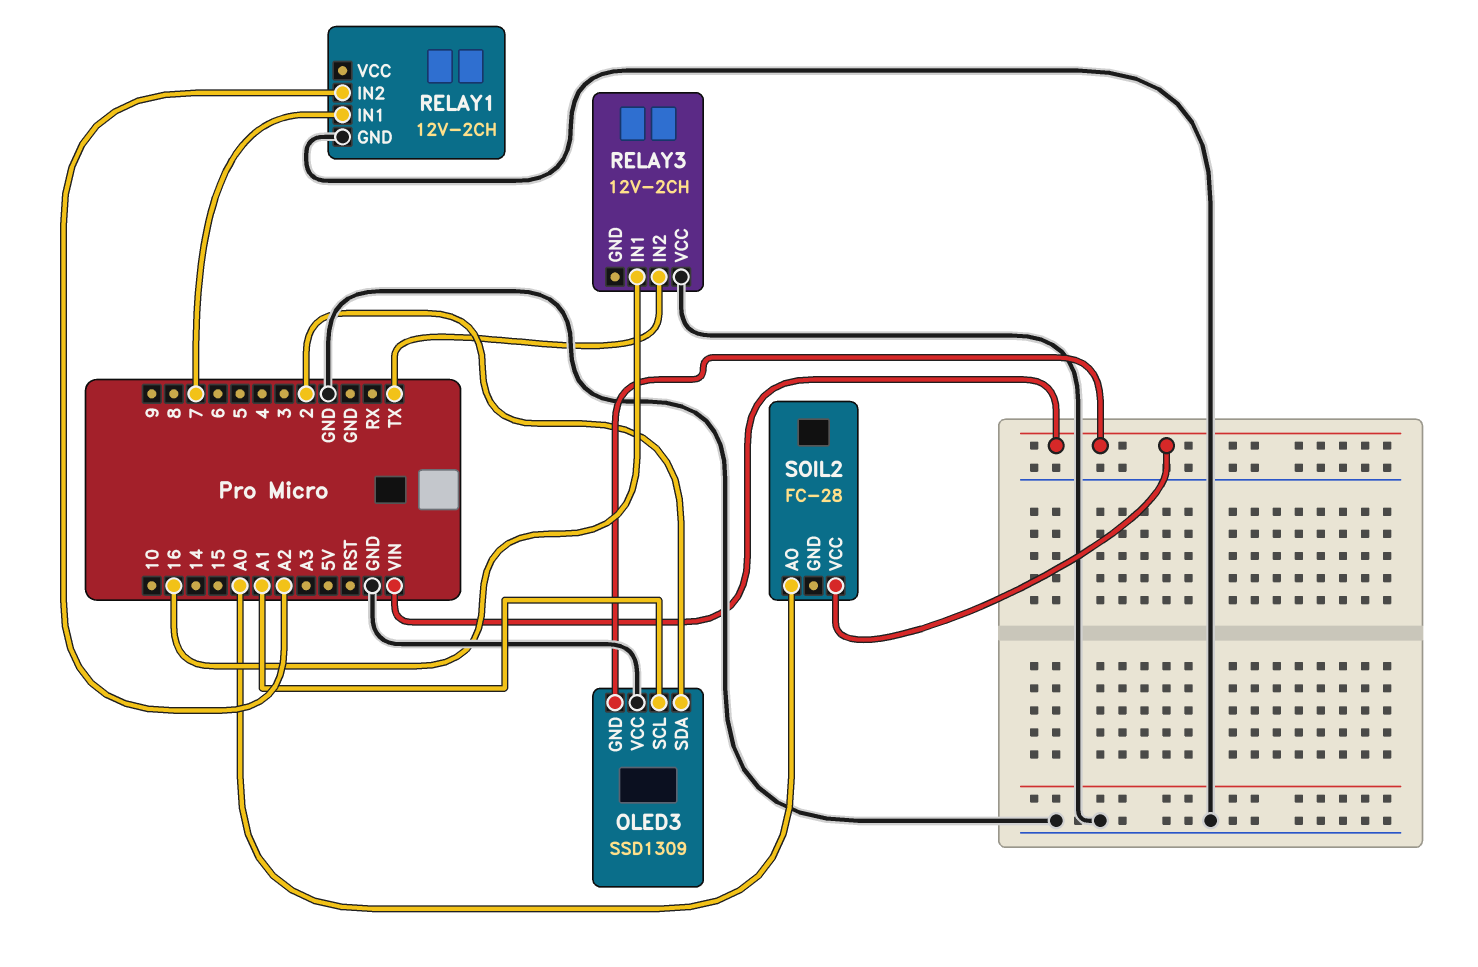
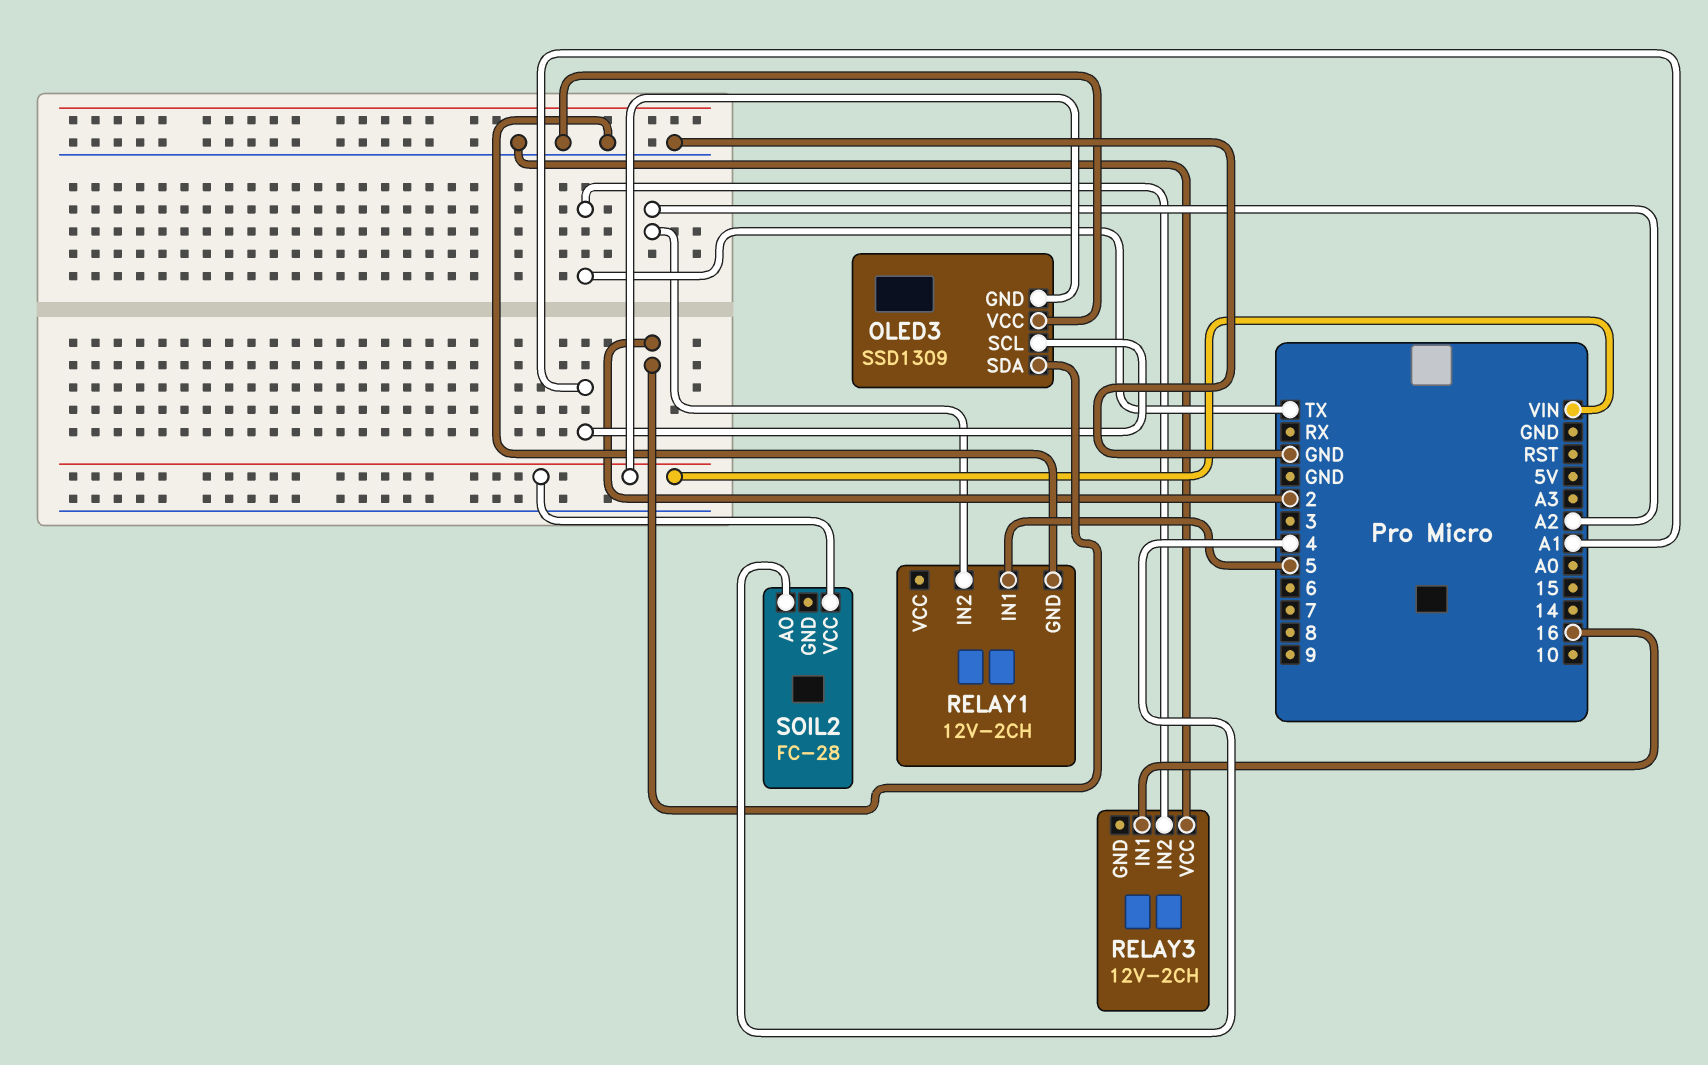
RELAY1 pin IN1: 7 -> 5
SOIL2 pin AO: A0 -> 4

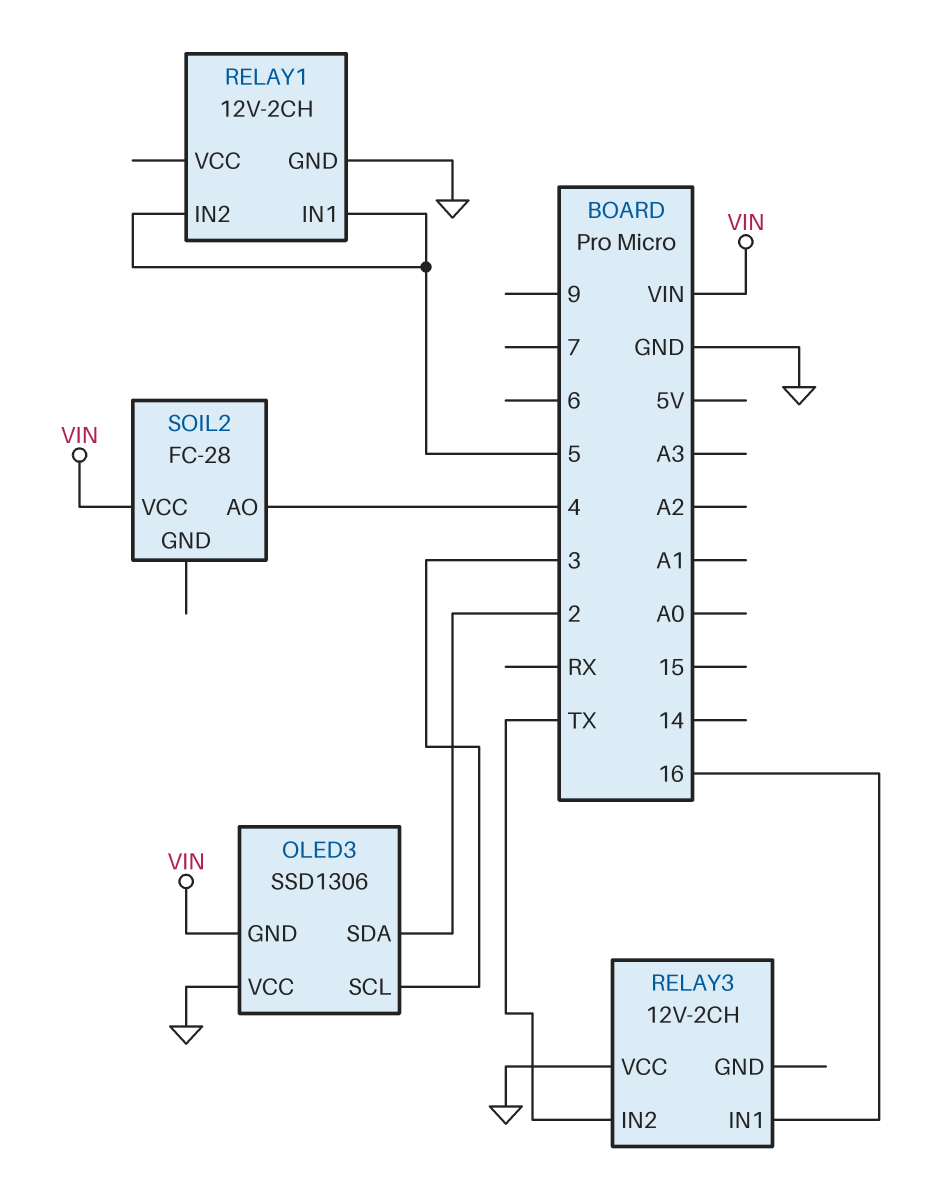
OLED3: SSD1309 -> SSD1306
OLED3 pin SCL: A1 -> 3
RELAY1 pin IN2: A2 -> 5

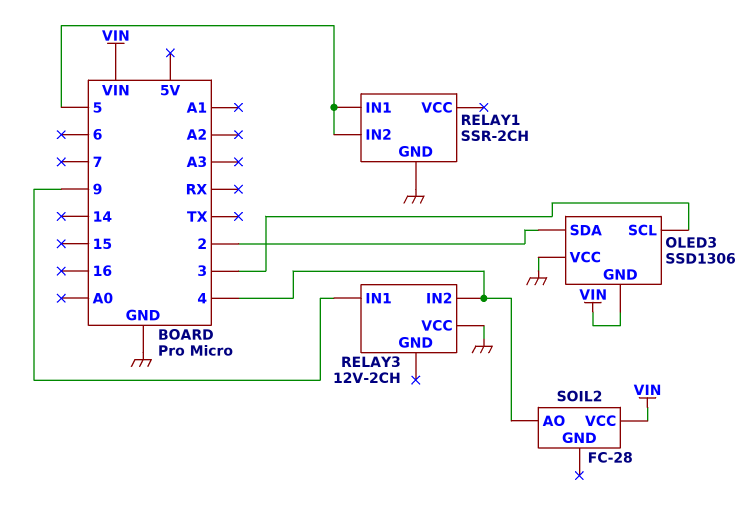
RELAY1: 12V-2CH -> SSR-2CH
RELAY3 pin IN1: 16 -> 9
RELAY3 pin IN2: TX -> 4

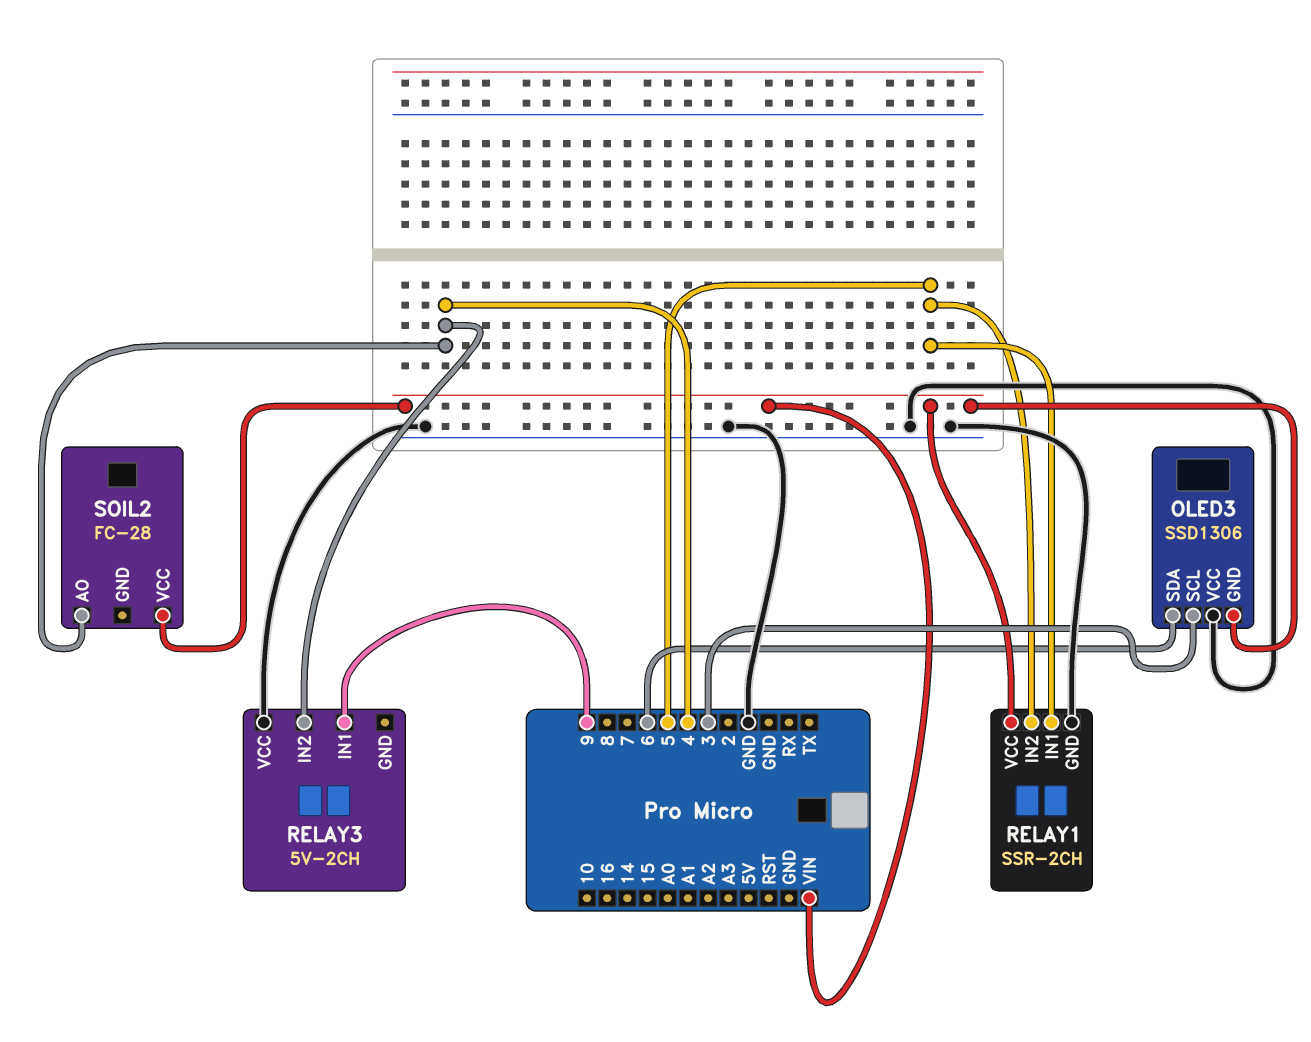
OLED3 pin SDA: 2 -> 6
RELAY1 pin VCC: none -> VIN
RELAY3: 12V-2CH -> 5V-2CH

